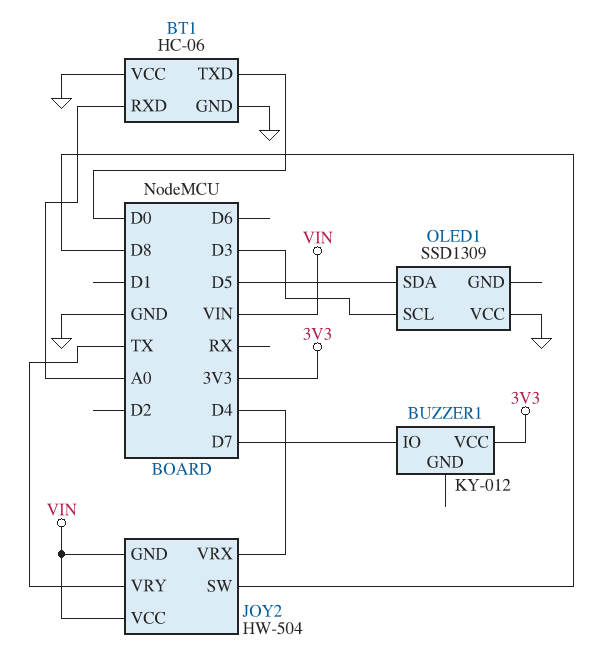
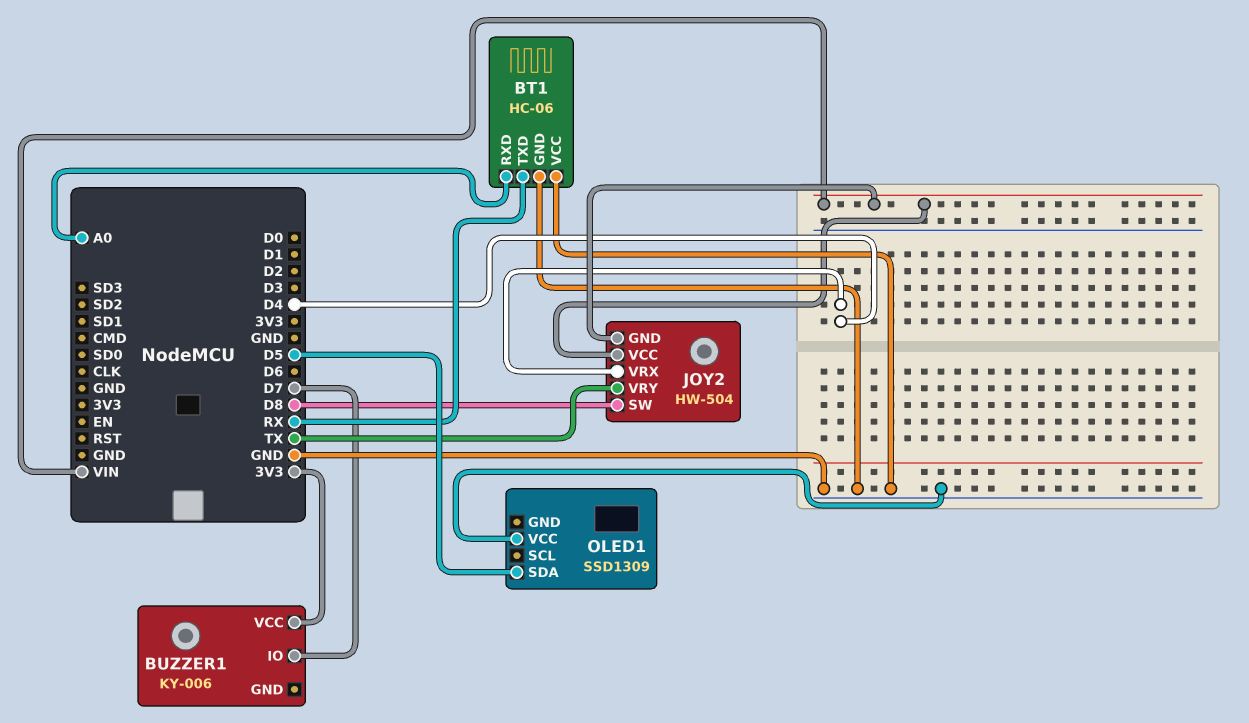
BT1 pin TXD: D0 -> RX
BUZZER1: KY-012 -> KY-006
OLED1 pin SCL: D3 -> none

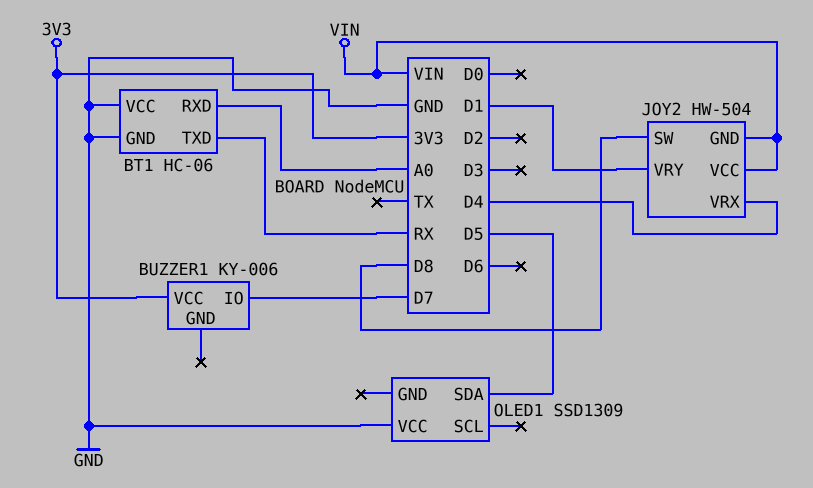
JOY2 pin VRY: TX -> D1

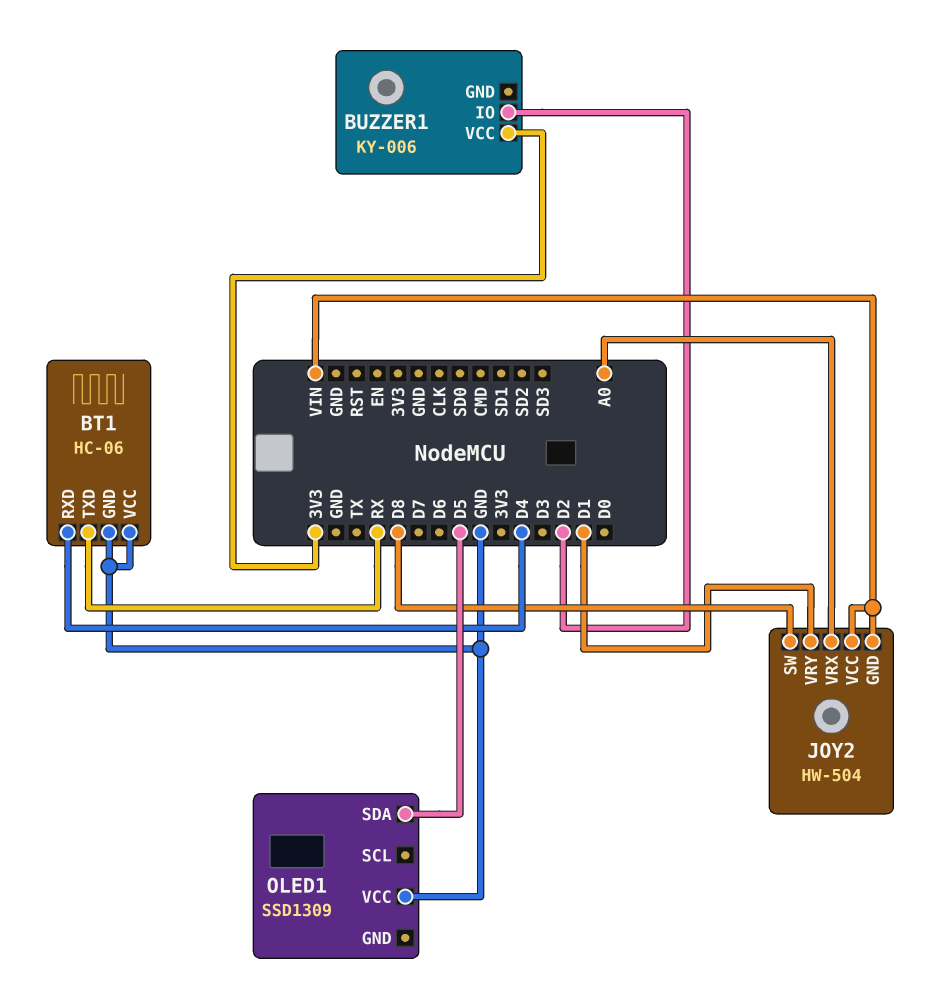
BT1 pin RXD: A0 -> D4
BUZZER1 pin IO: D7 -> D2
JOY2 pin VRX: D4 -> A0

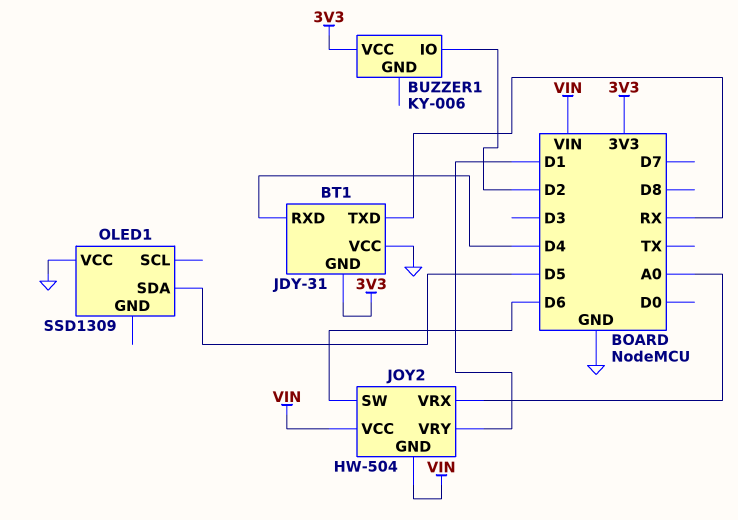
BT1: HC-06 -> JDY-31
BT1 pin GND: GND -> 3V3
JOY2 pin SW: D8 -> D6

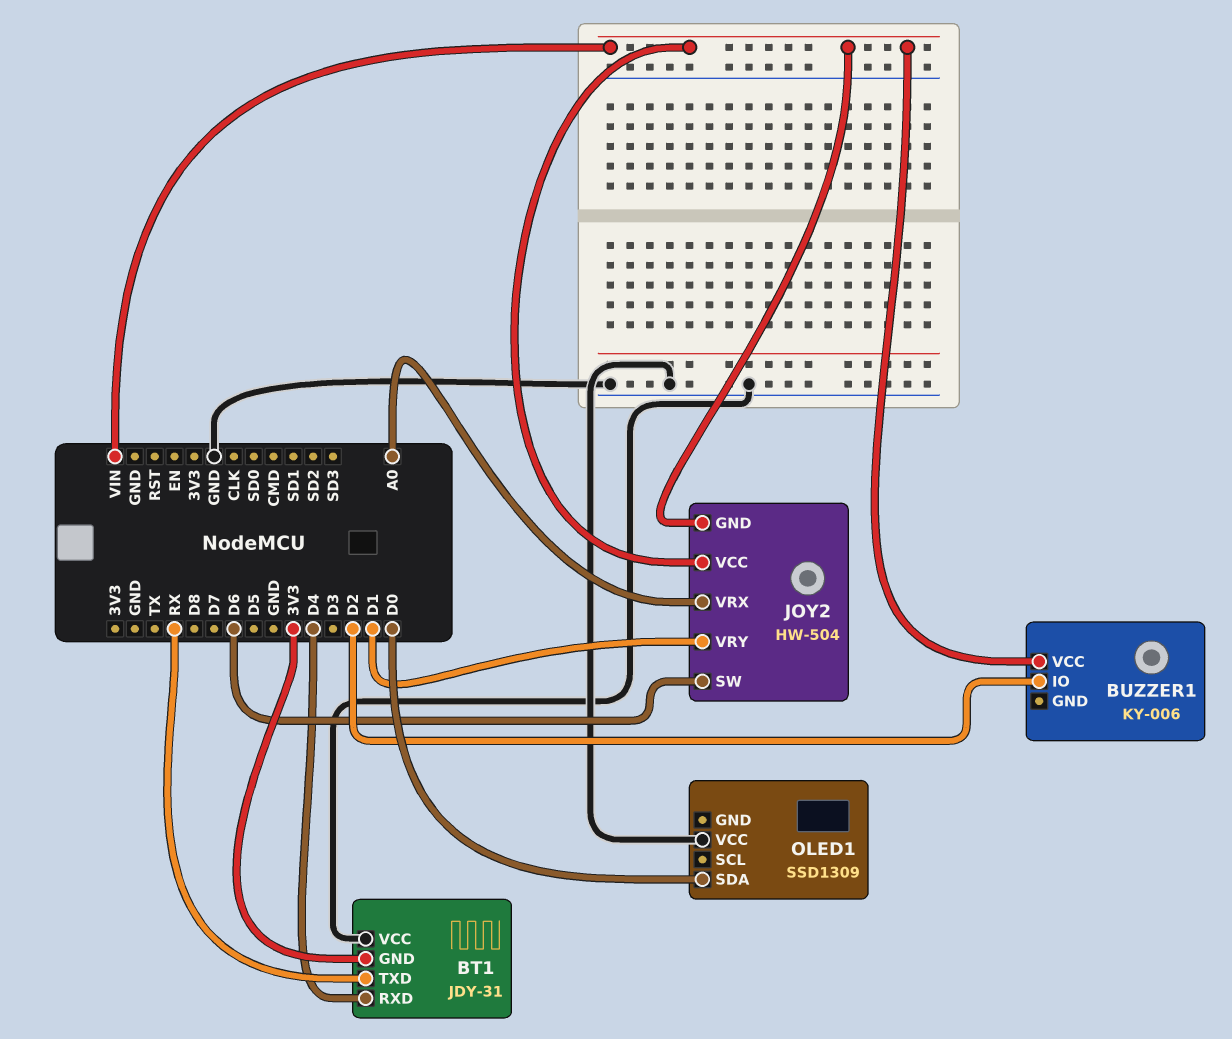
BUZZER1 pin VCC: 3V3 -> VIN
OLED1 pin SDA: D5 -> D0

